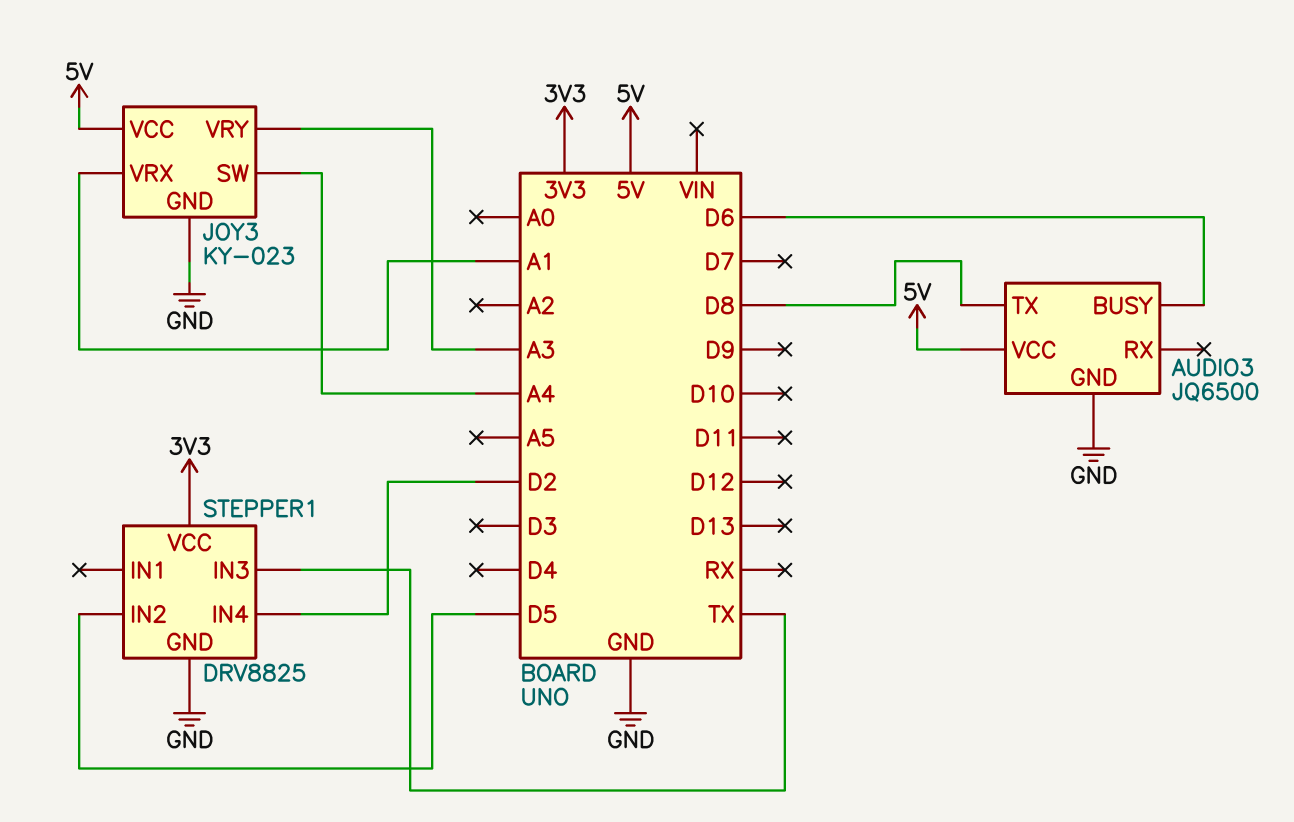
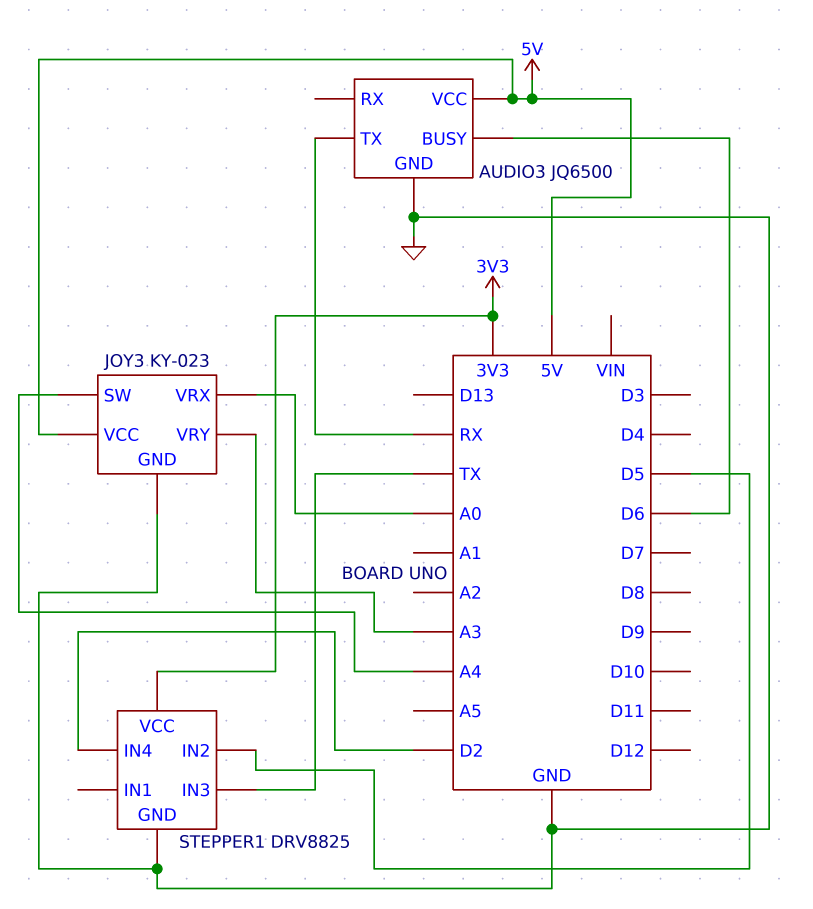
AUDIO3 pin TX: D8 -> RX
JOY3 pin VRX: A1 -> A0

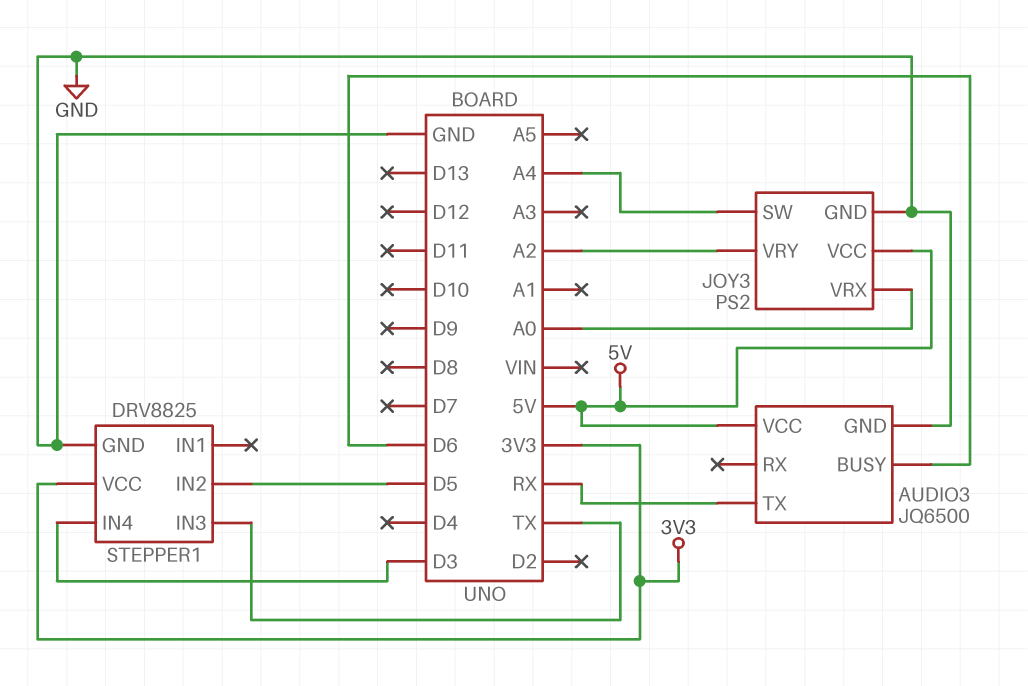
JOY3: KY-023 -> PS2
JOY3 pin VRY: A3 -> A2
STEPPER1 pin IN4: D2 -> D3

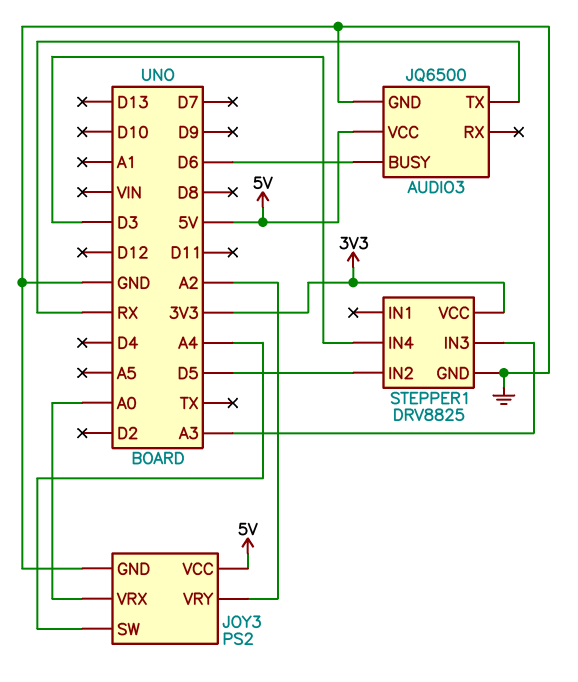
STEPPER1 pin IN3: TX -> A3

